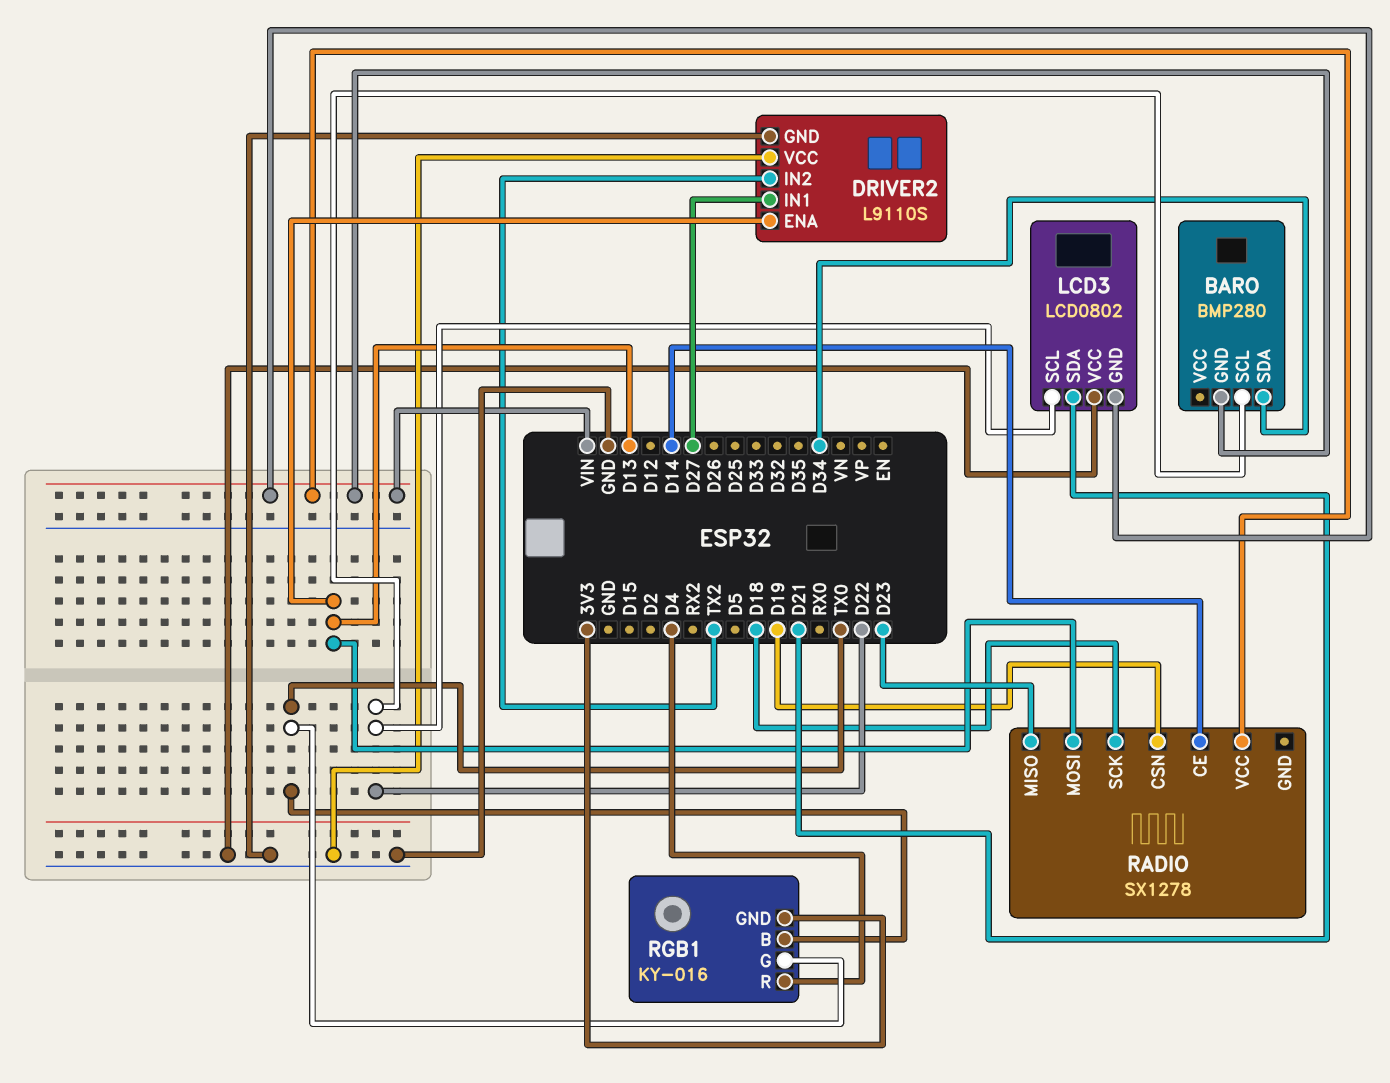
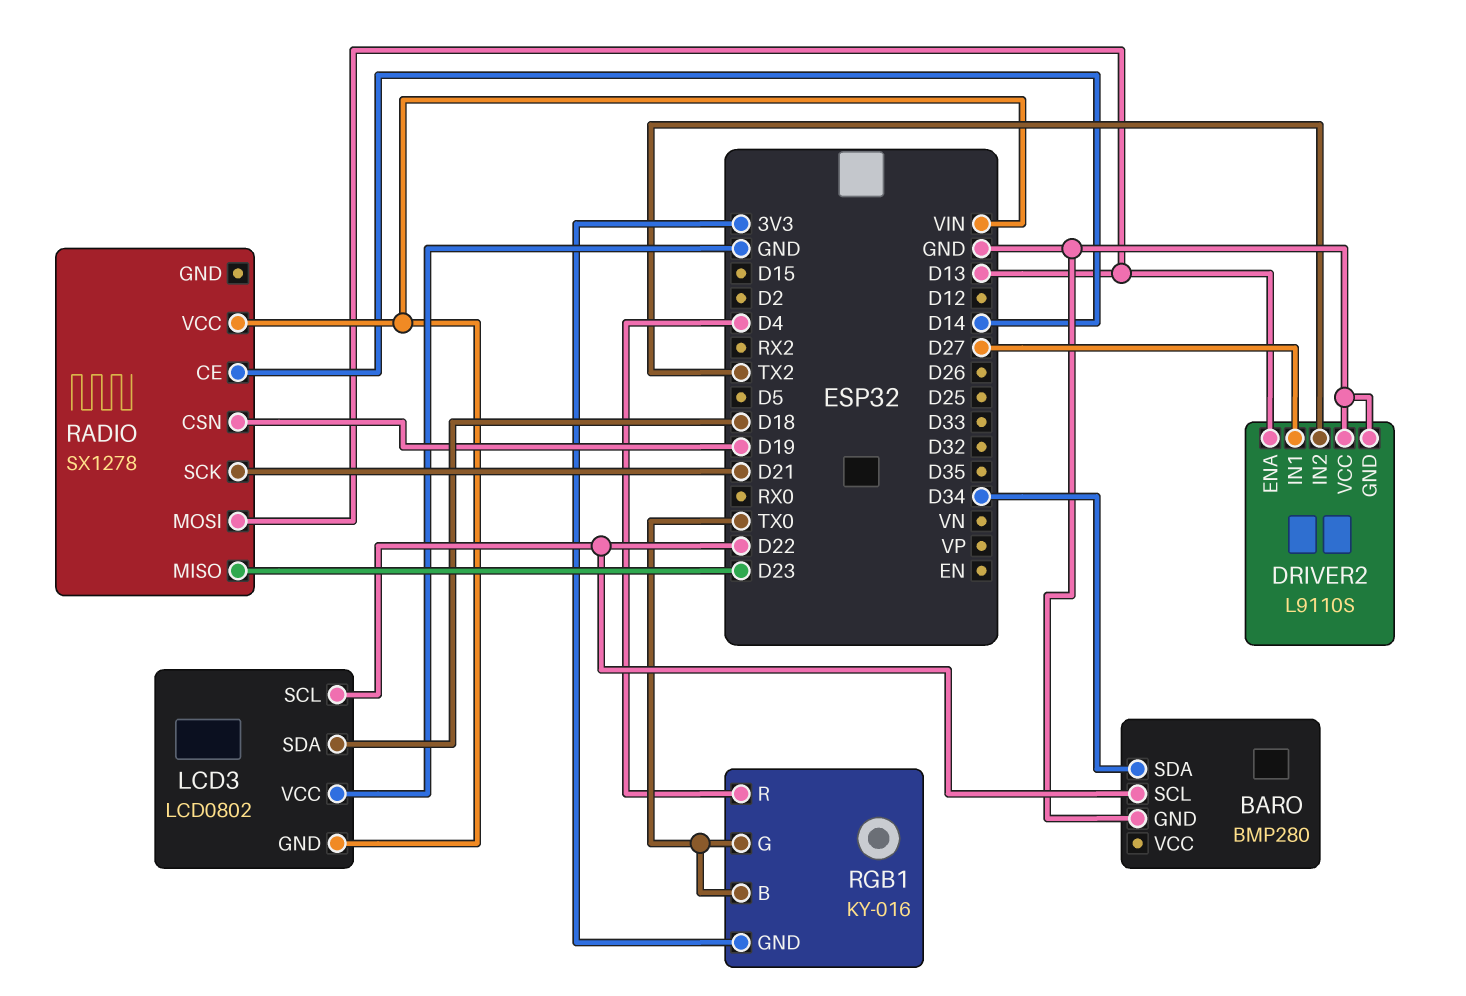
BARO pin GND: VIN -> GND
LCD3 pin SDA: D21 -> D18
RADIO pin SCK: D18 -> D21

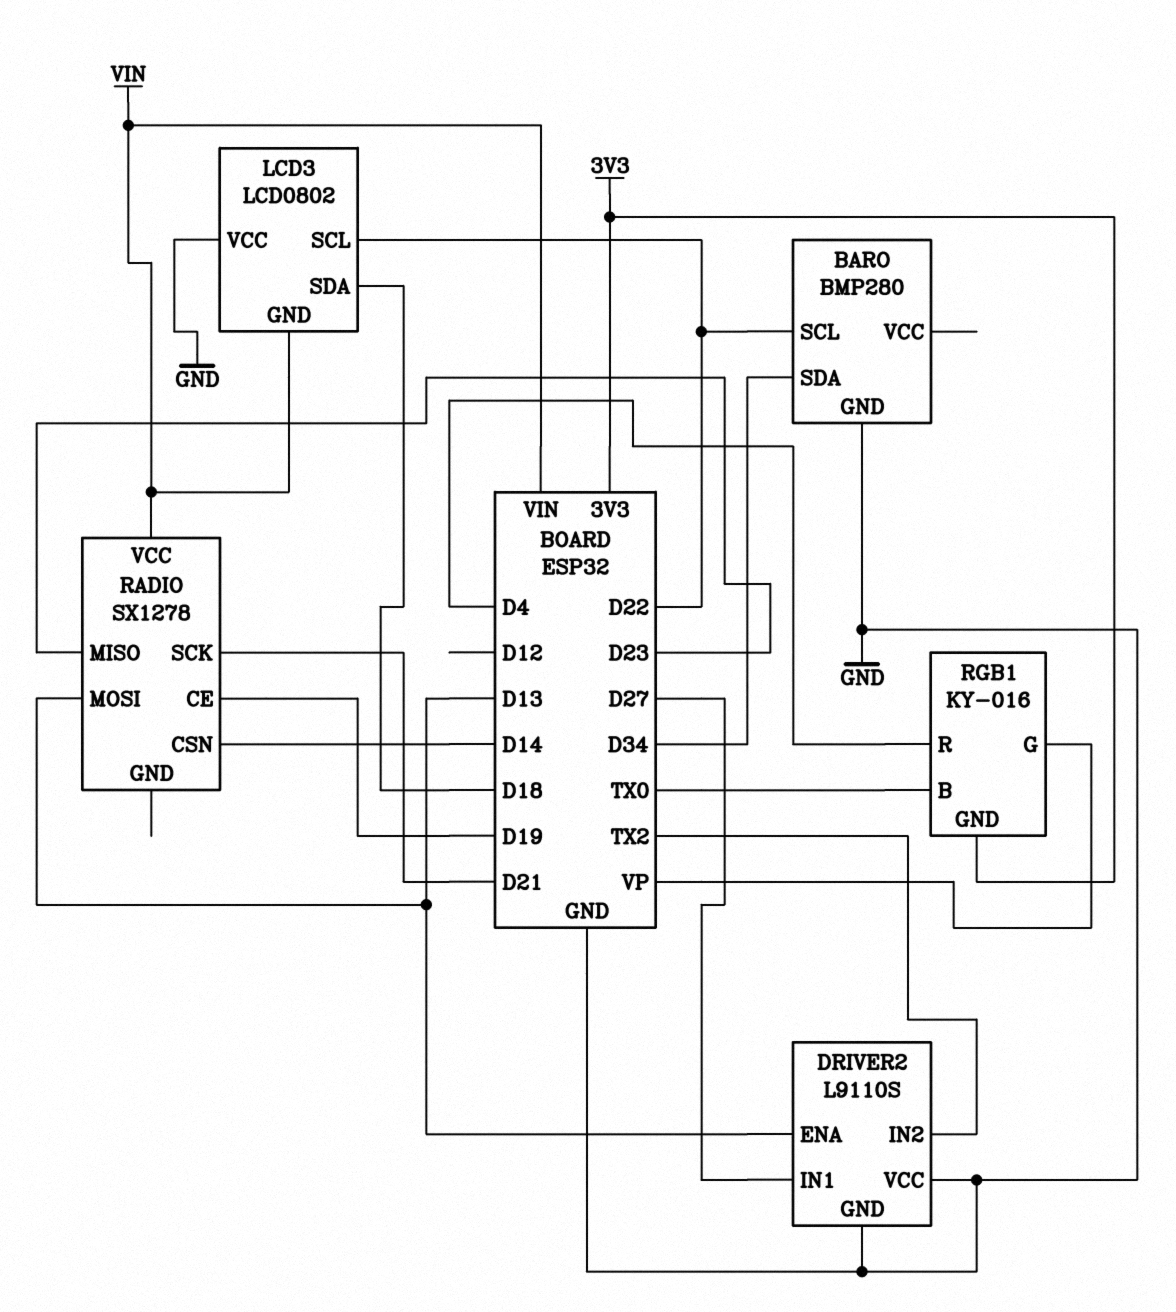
RADIO pin CE: D14 -> D19
RADIO pin CSN: D19 -> D14
RGB1 pin G: TX0 -> VP

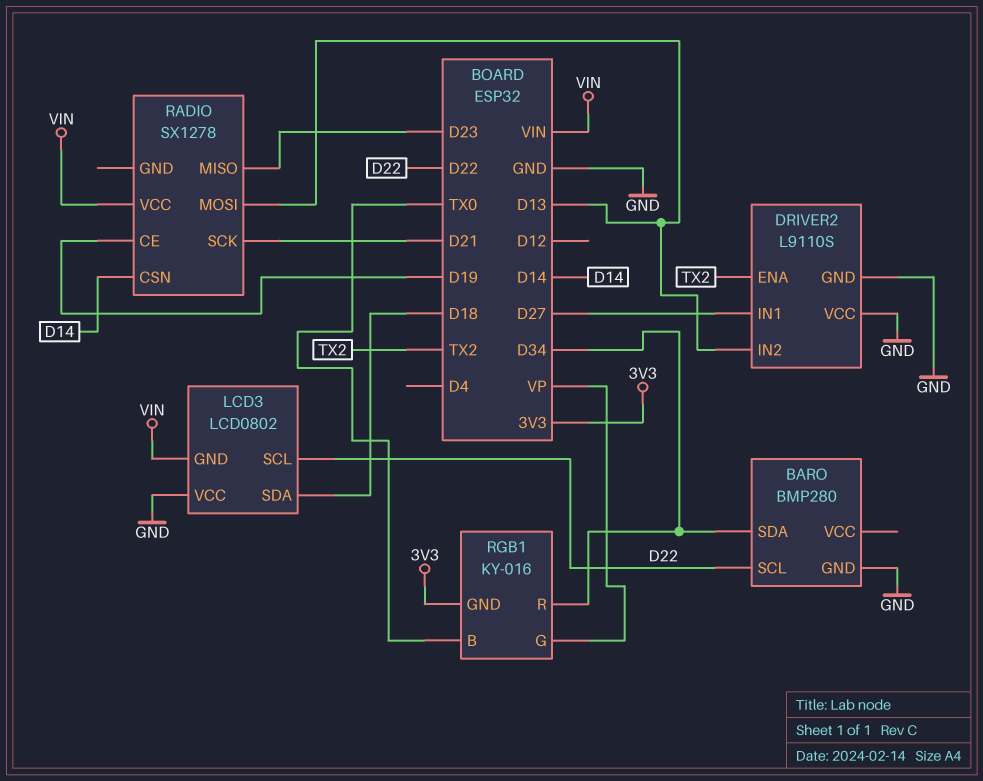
DRIVER2 pin ENA: D13 -> TX2
DRIVER2 pin IN2: TX2 -> D13
RGB1 pin R: D4 -> D34

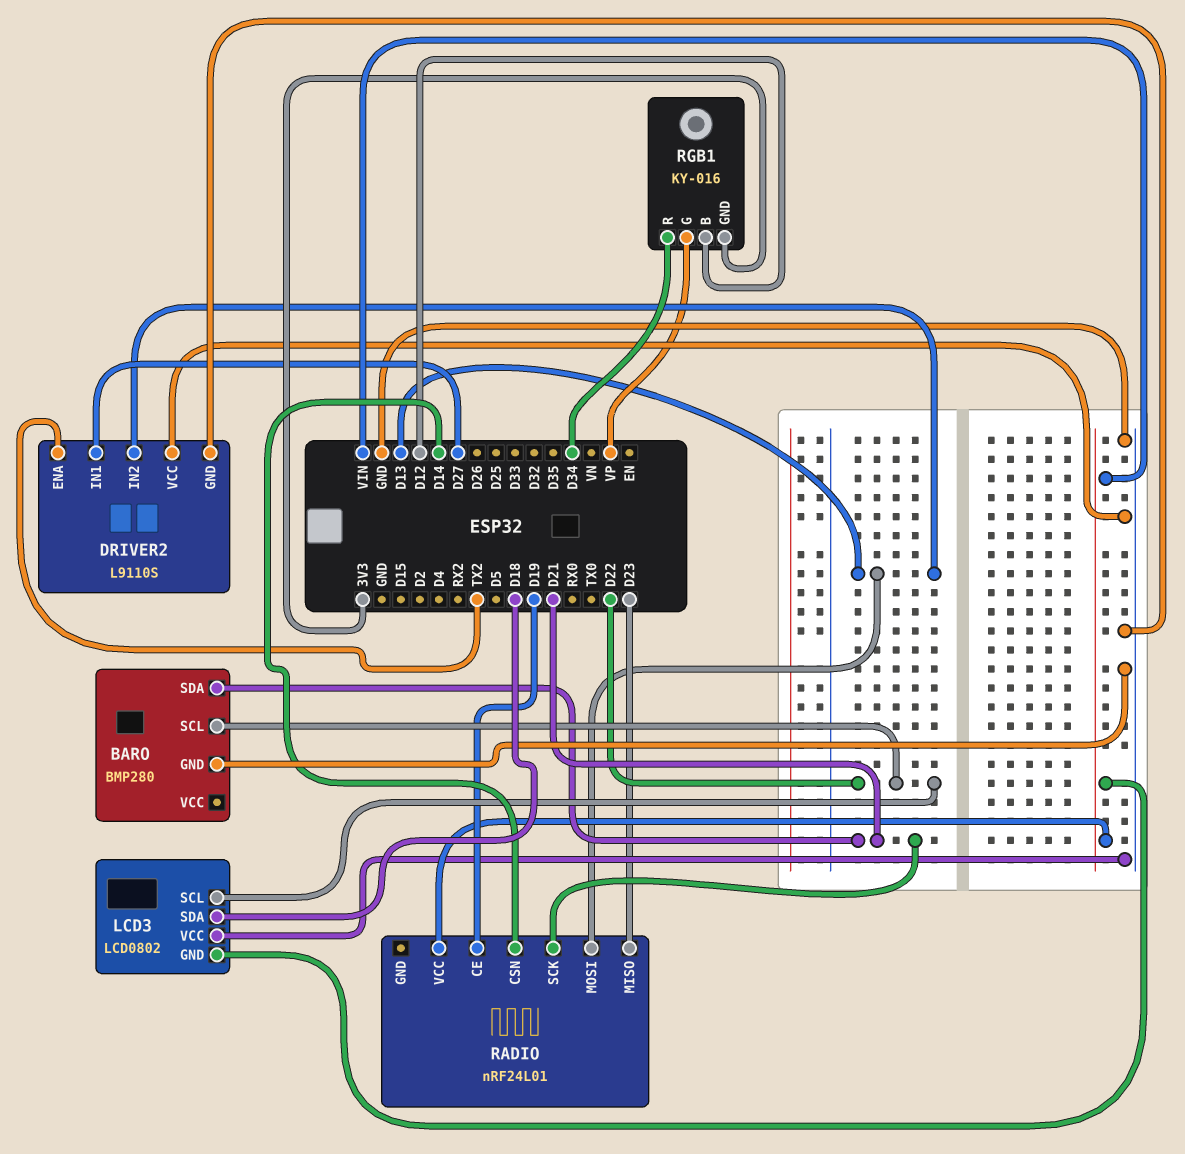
BARO pin SDA: D34 -> D21
RADIO: SX1278 -> nRF24L01
RGB1 pin B: TX0 -> D12

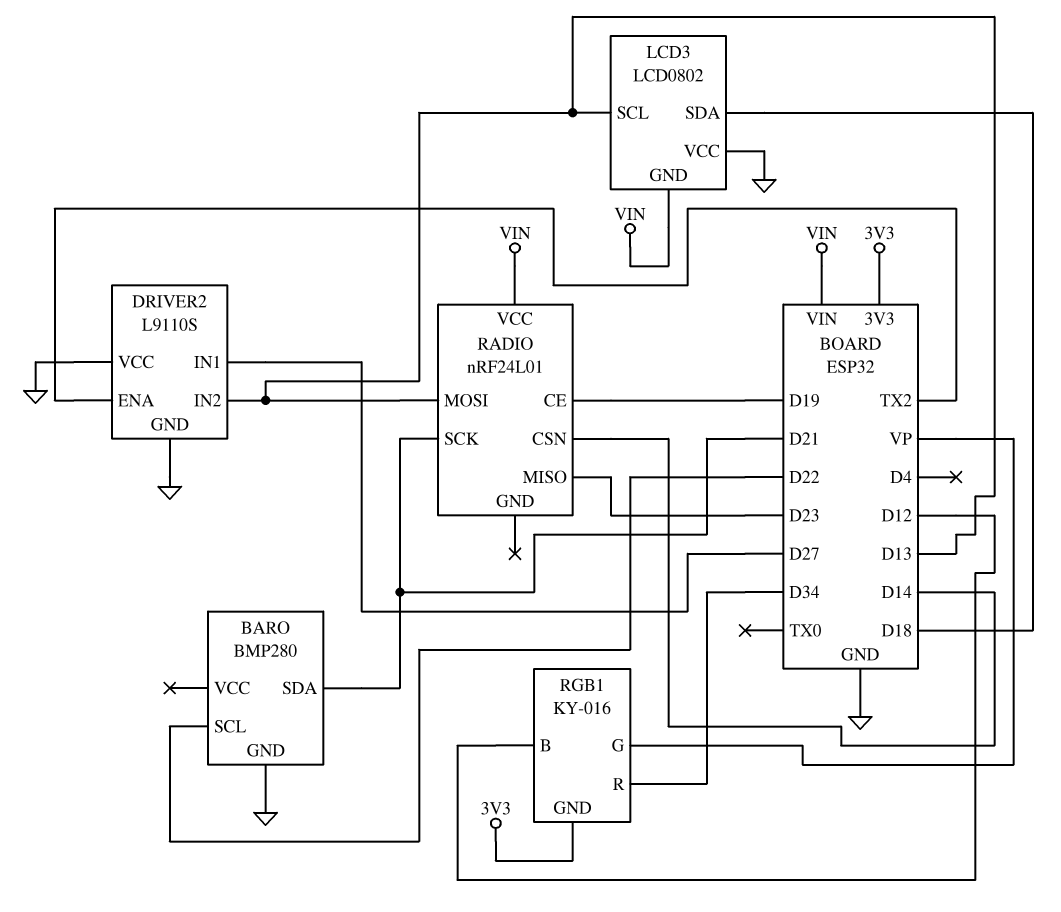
LCD3 pin SCL: D22 -> D13

